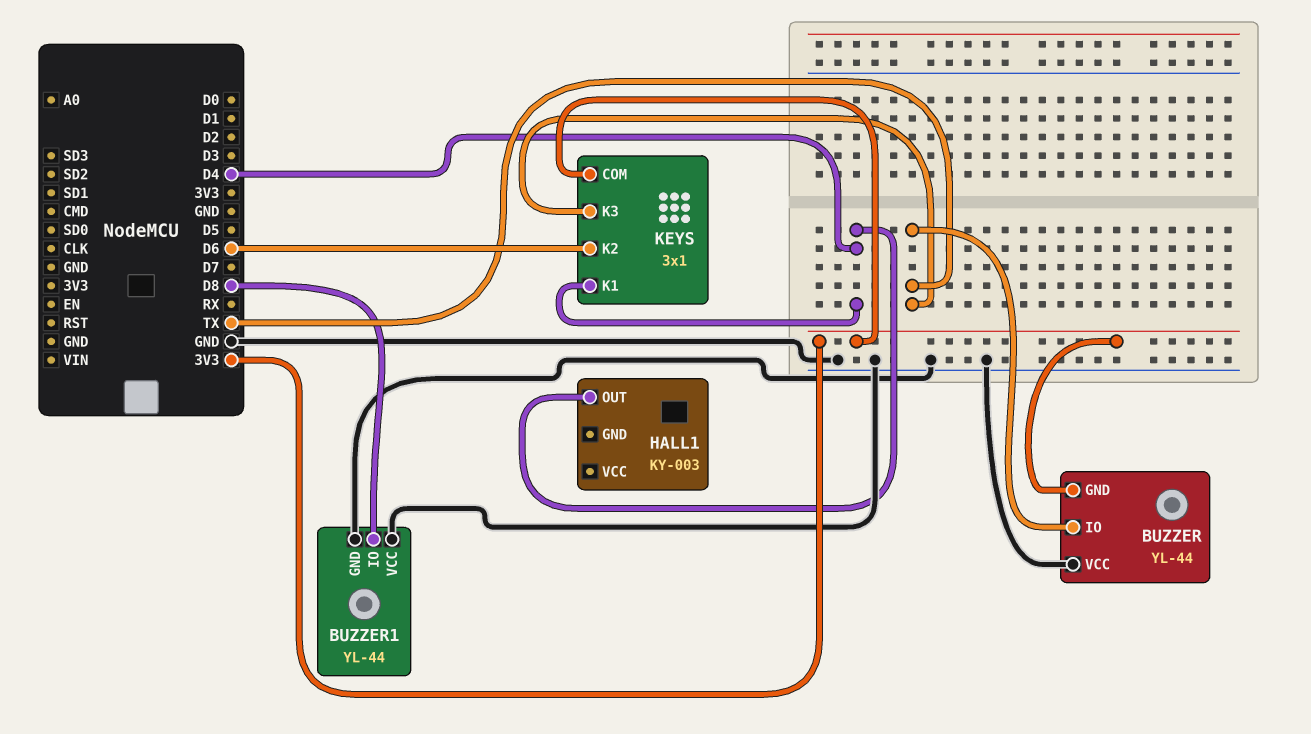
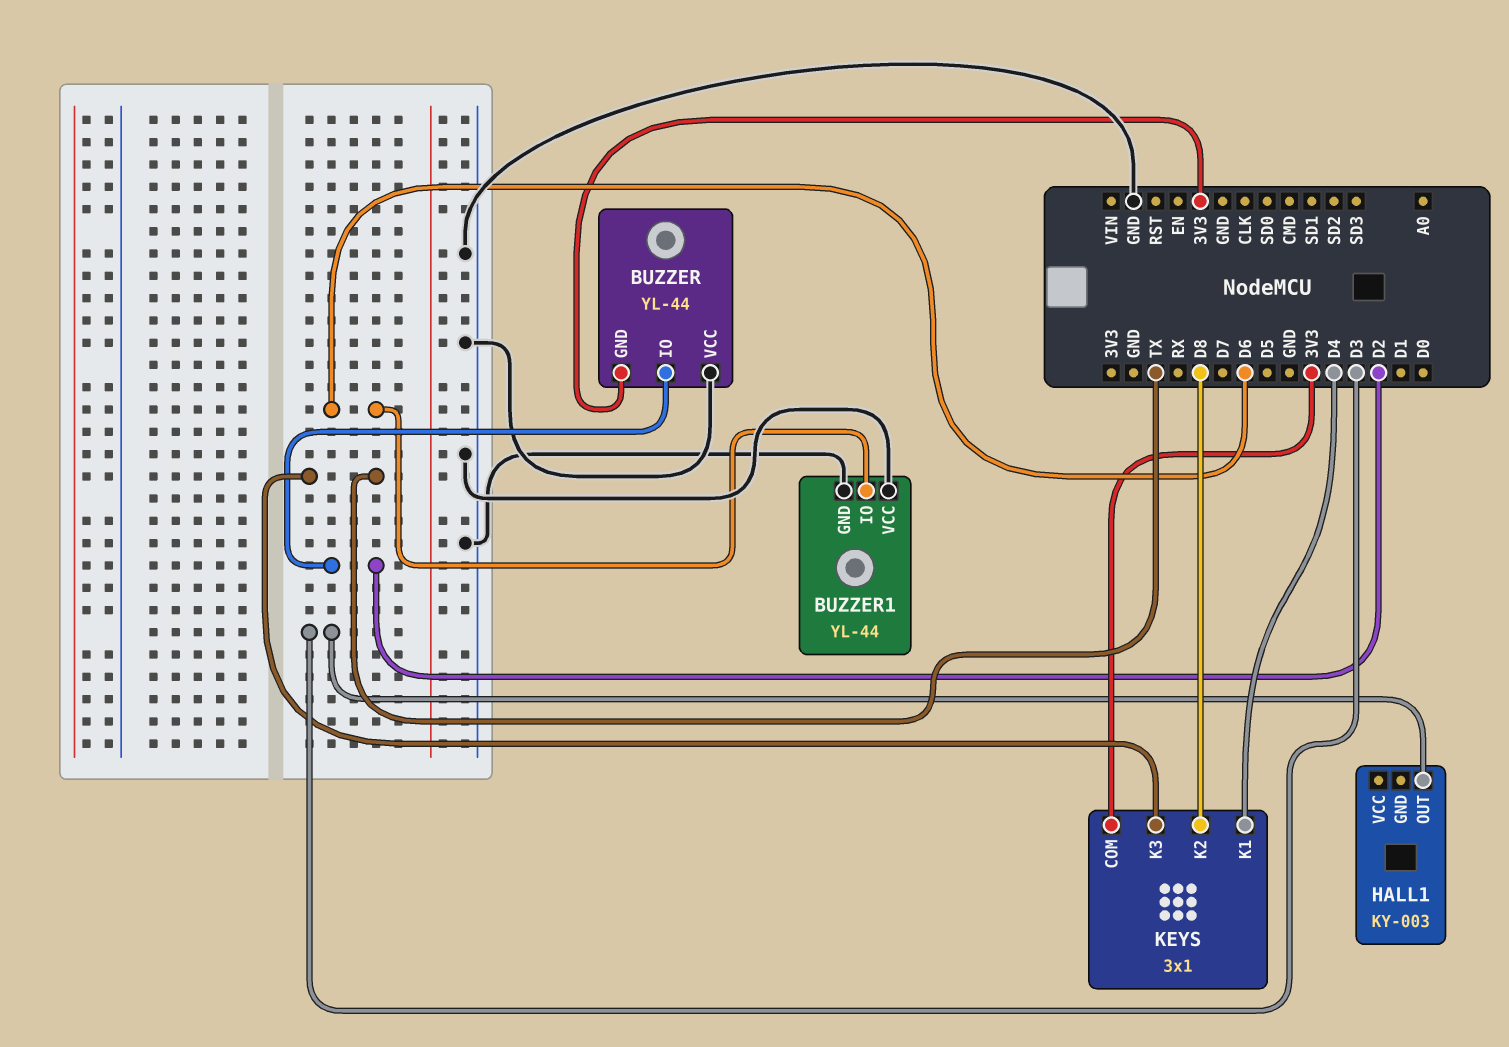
BUZZER pin IO: TX -> D2
BUZZER1 pin IO: D8 -> D6
HALL1 pin OUT: D4 -> D3
KEYS pin K2: D6 -> D8

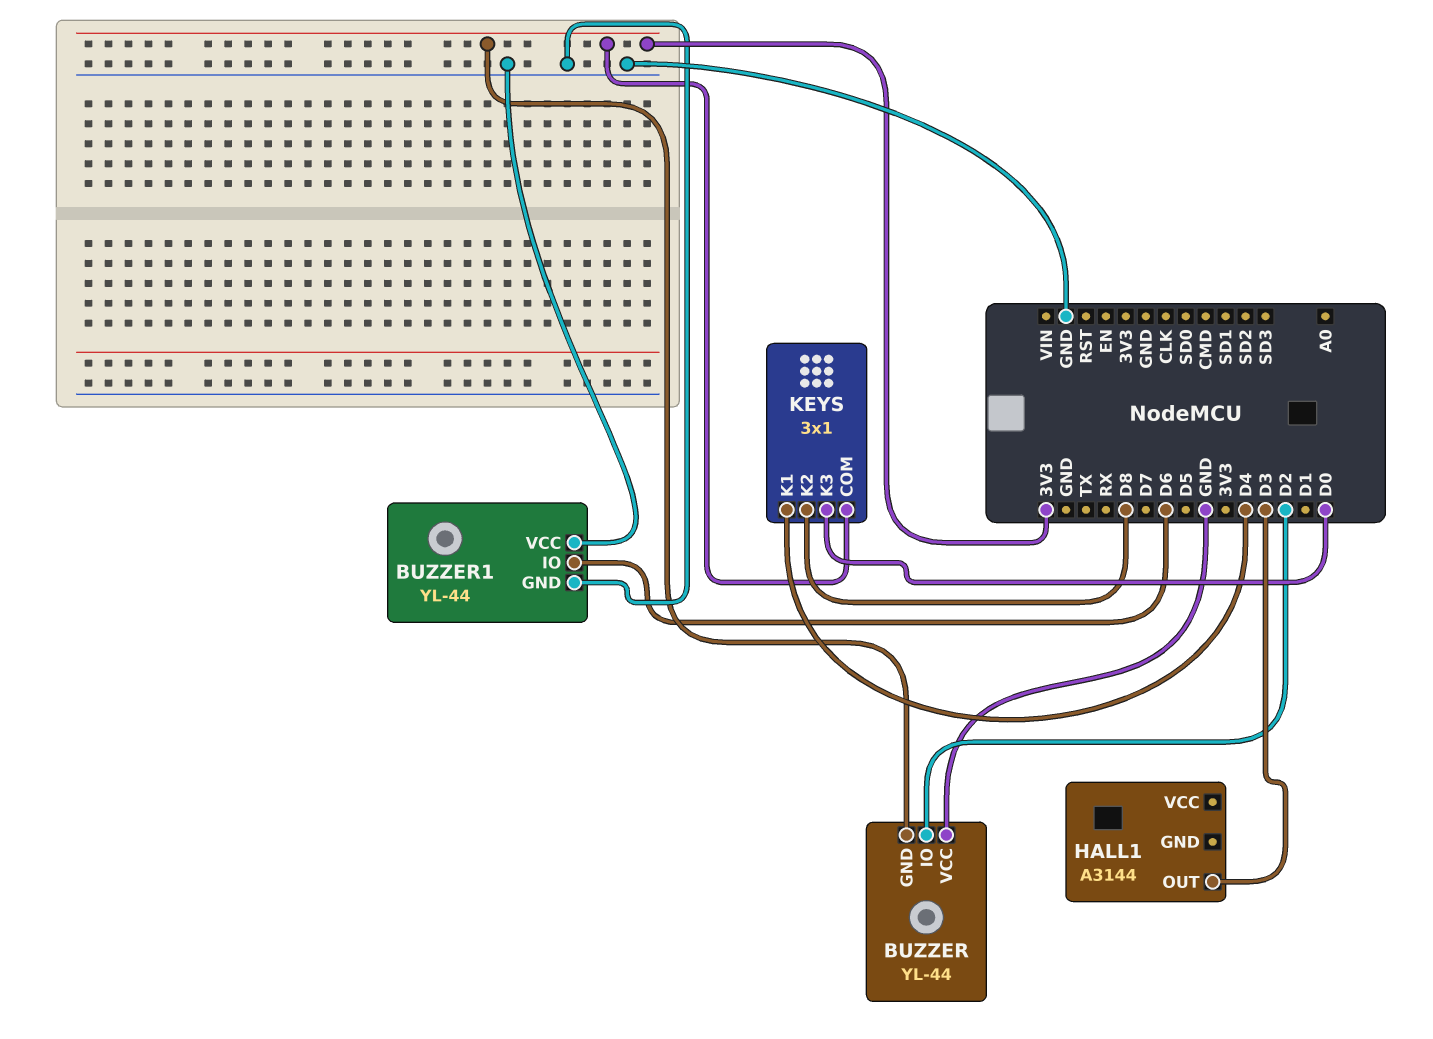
HALL1: KY-003 -> A3144
KEYS pin K3: TX -> D0

